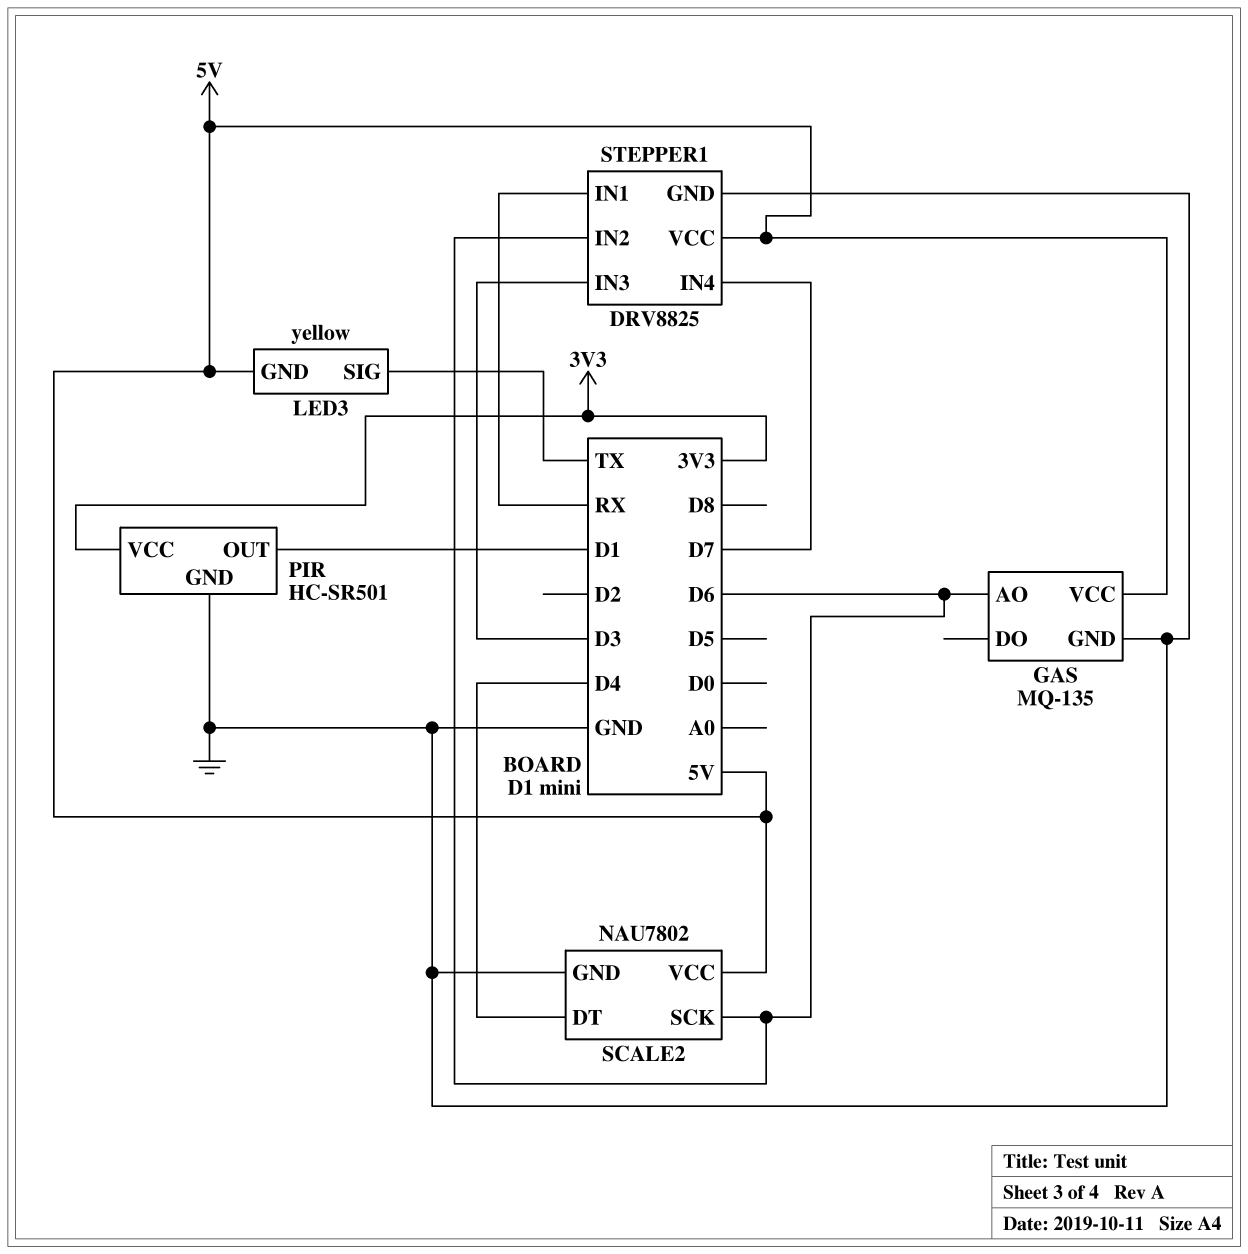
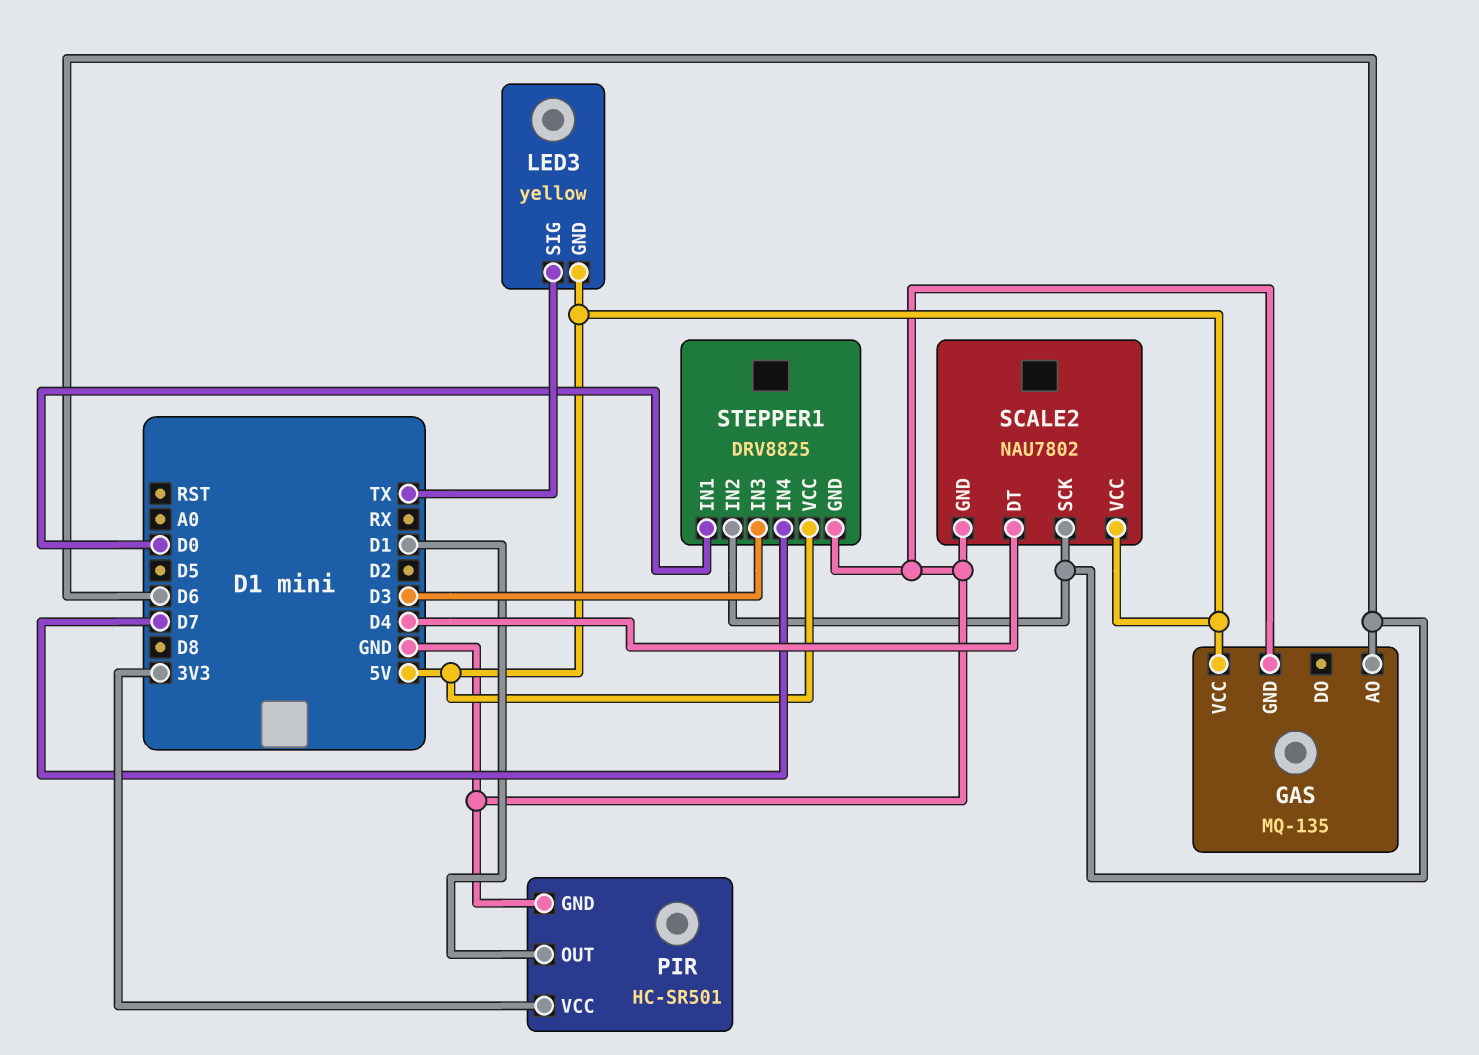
STEPPER1 pin IN1: RX -> D0

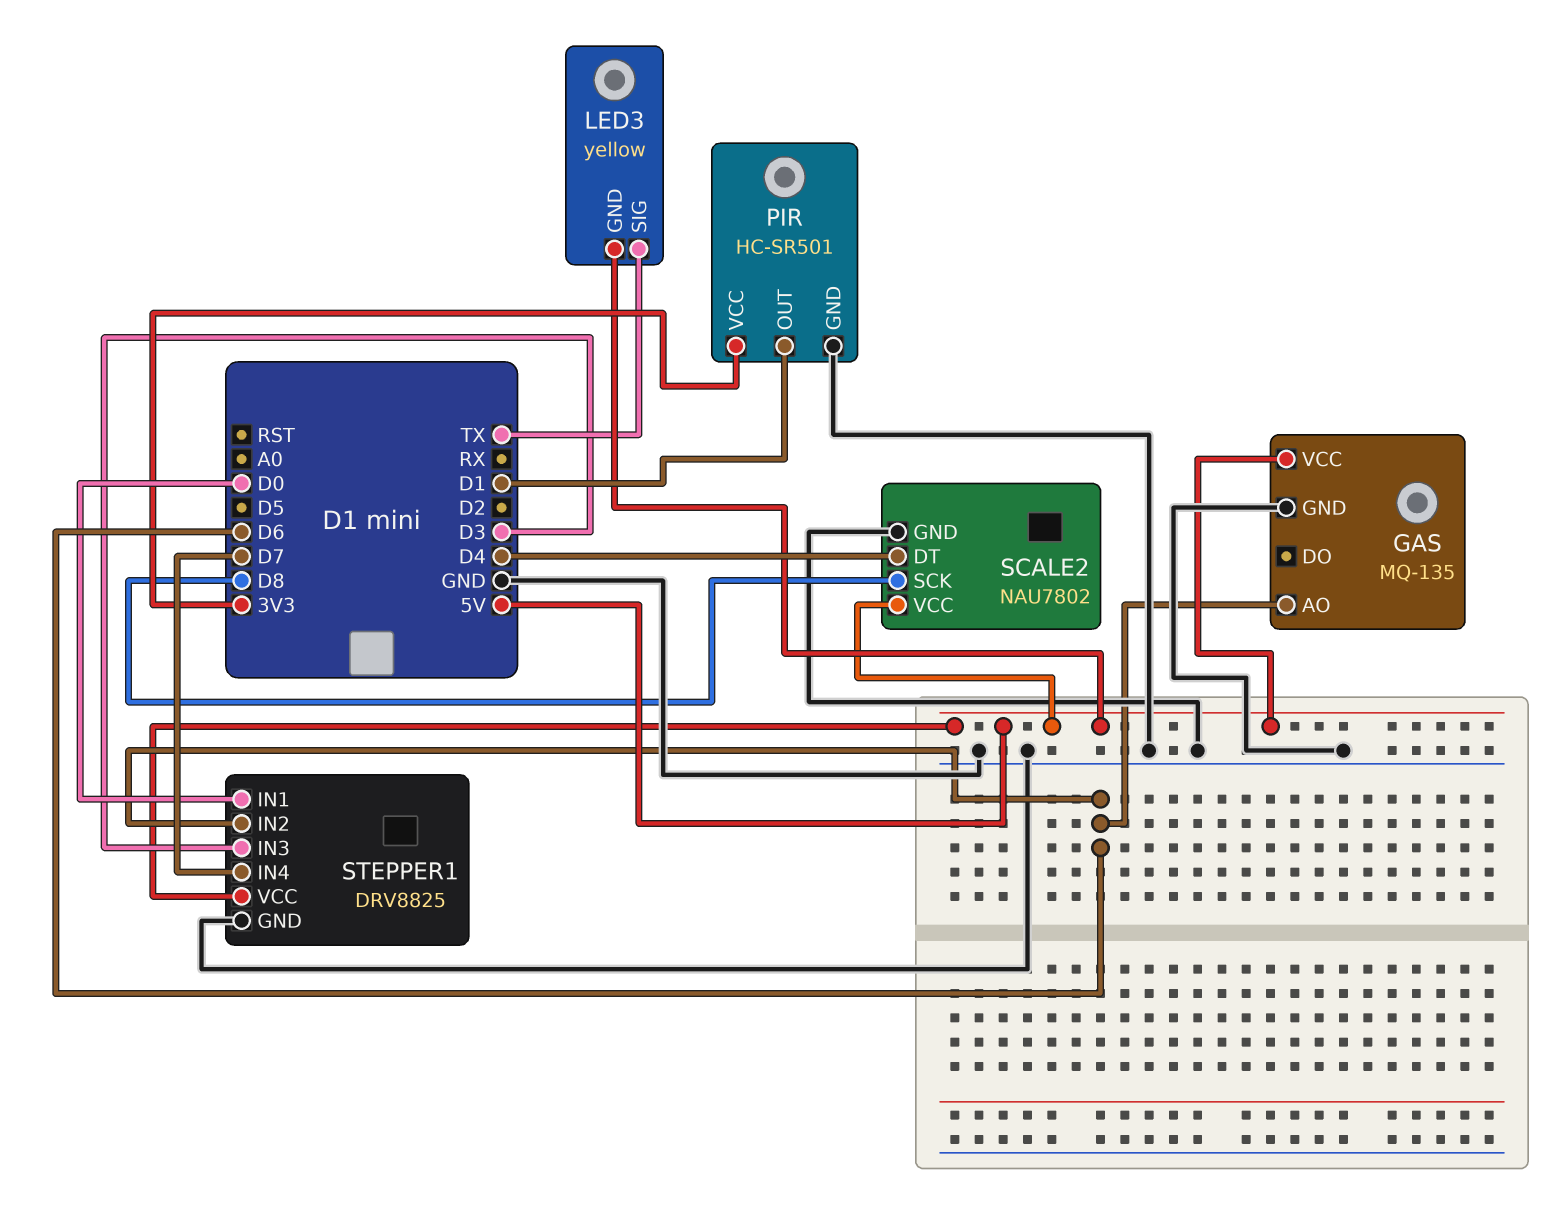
SCALE2 pin SCK: D6 -> D8

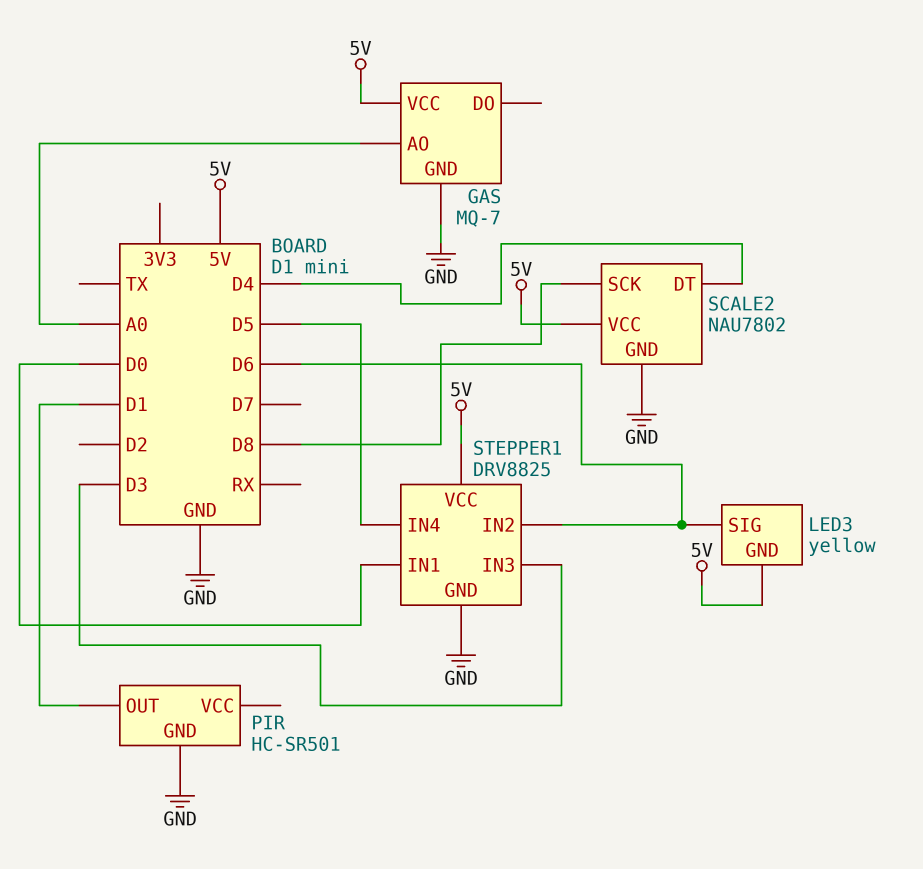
GAS: MQ-135 -> MQ-7
GAS pin AO: D6 -> A0
LED3 pin SIG: TX -> D6
PIR pin VCC: 3V3 -> none
STEPPER1 pin IN4: D7 -> D5

